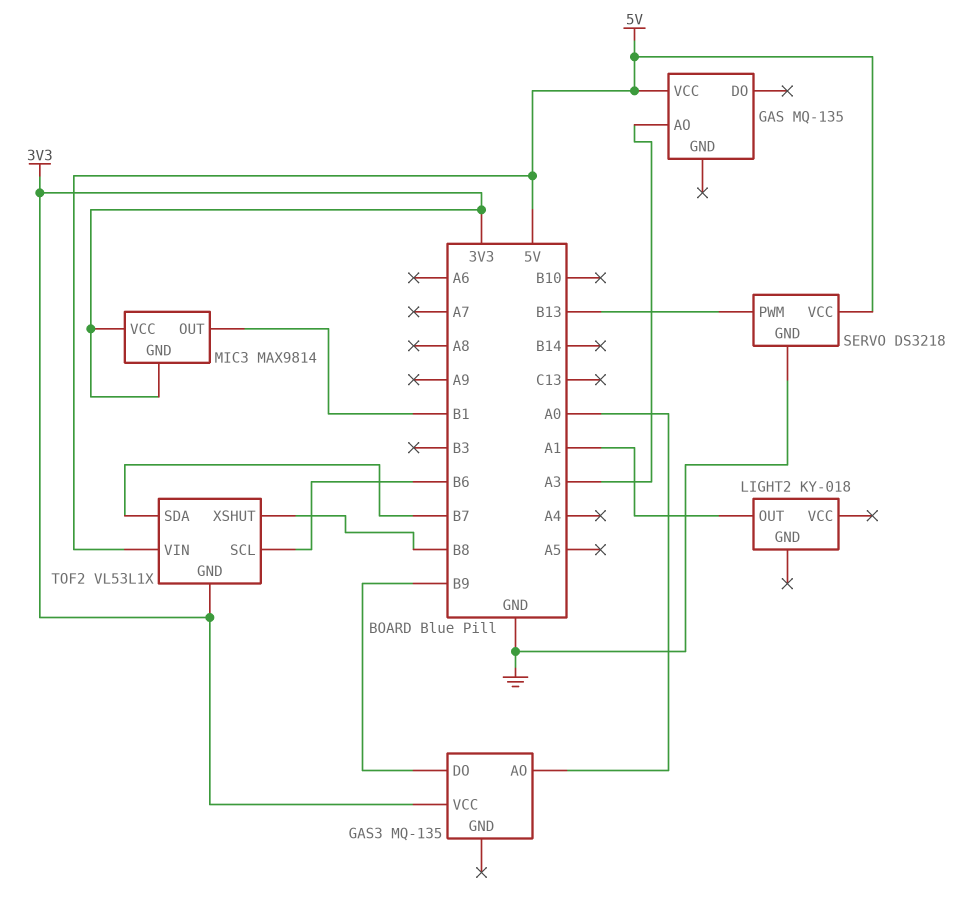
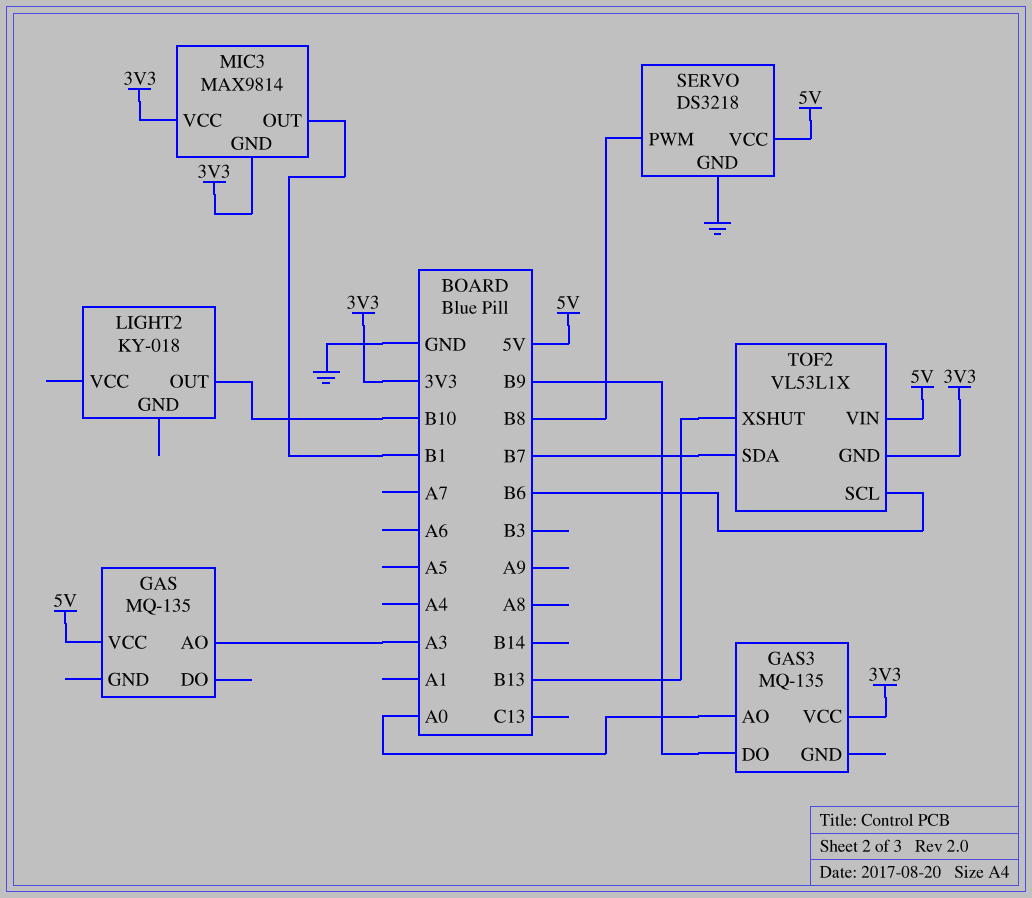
LIGHT2 pin OUT: A1 -> B10
SERVO pin PWM: B13 -> B8
TOF2 pin XSHUT: B8 -> B13

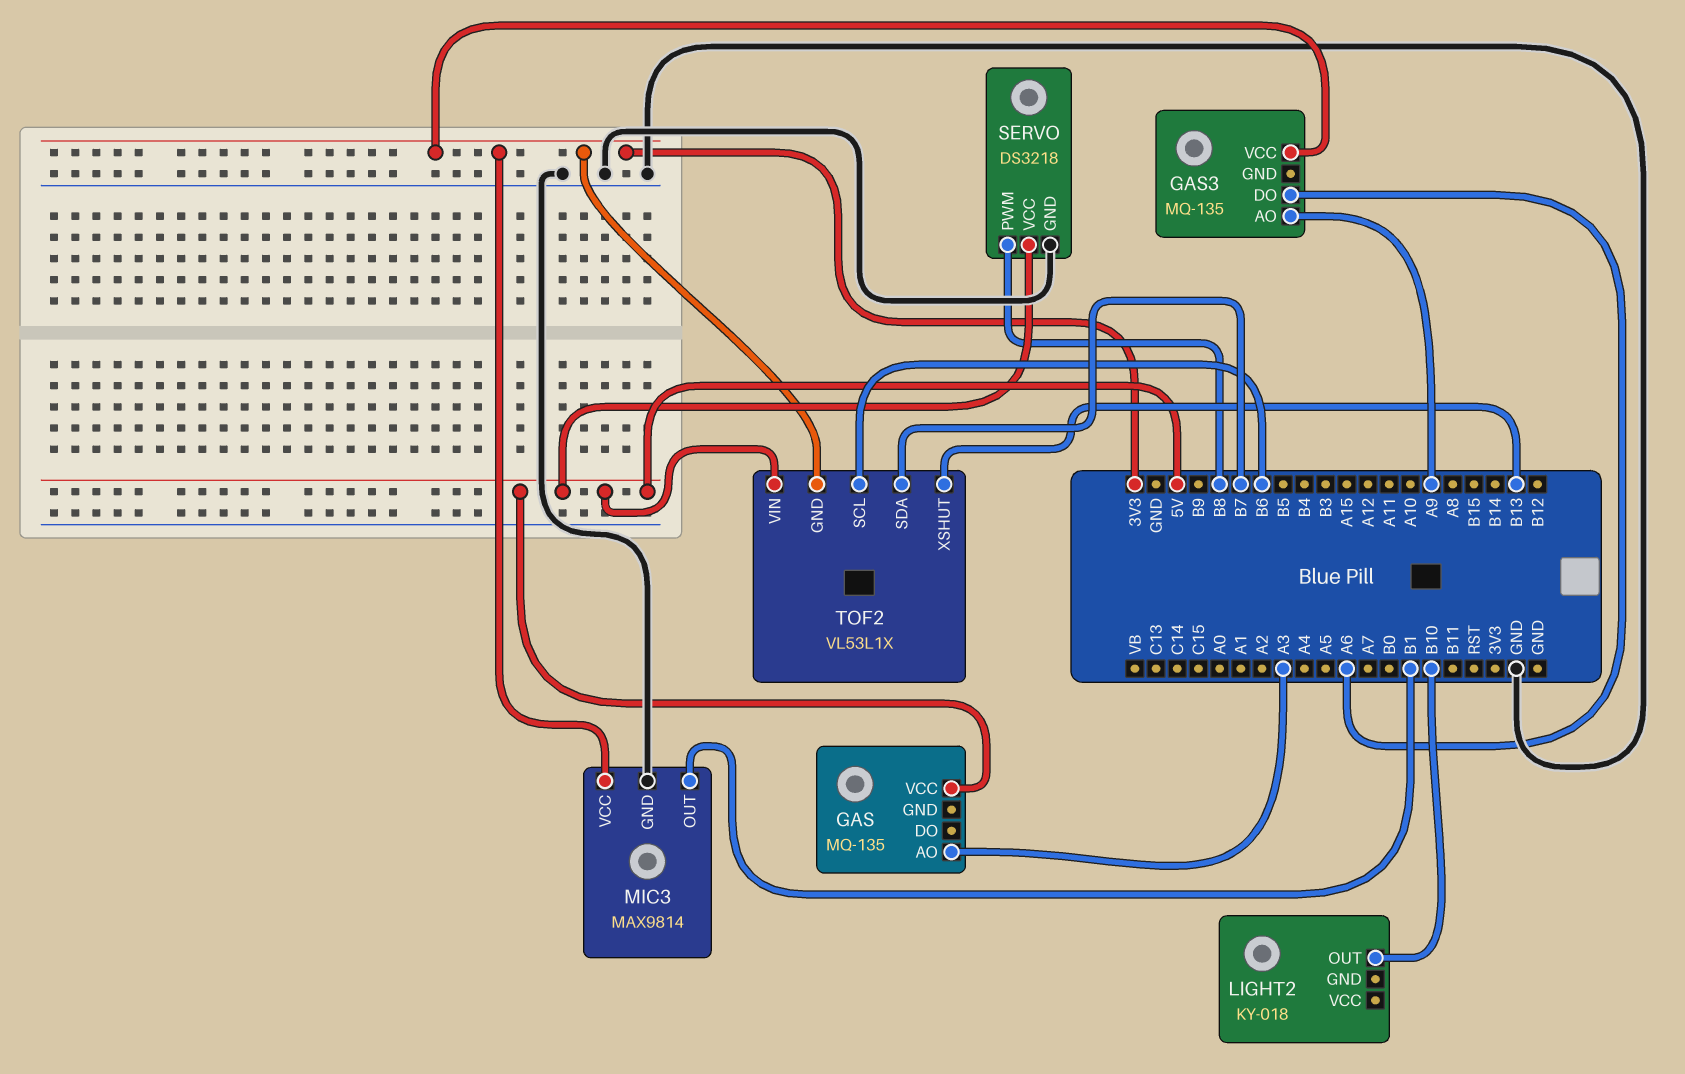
GAS3 pin AO: A0 -> A9
GAS3 pin DO: B9 -> A6
MIC3 pin GND: 3V3 -> GND

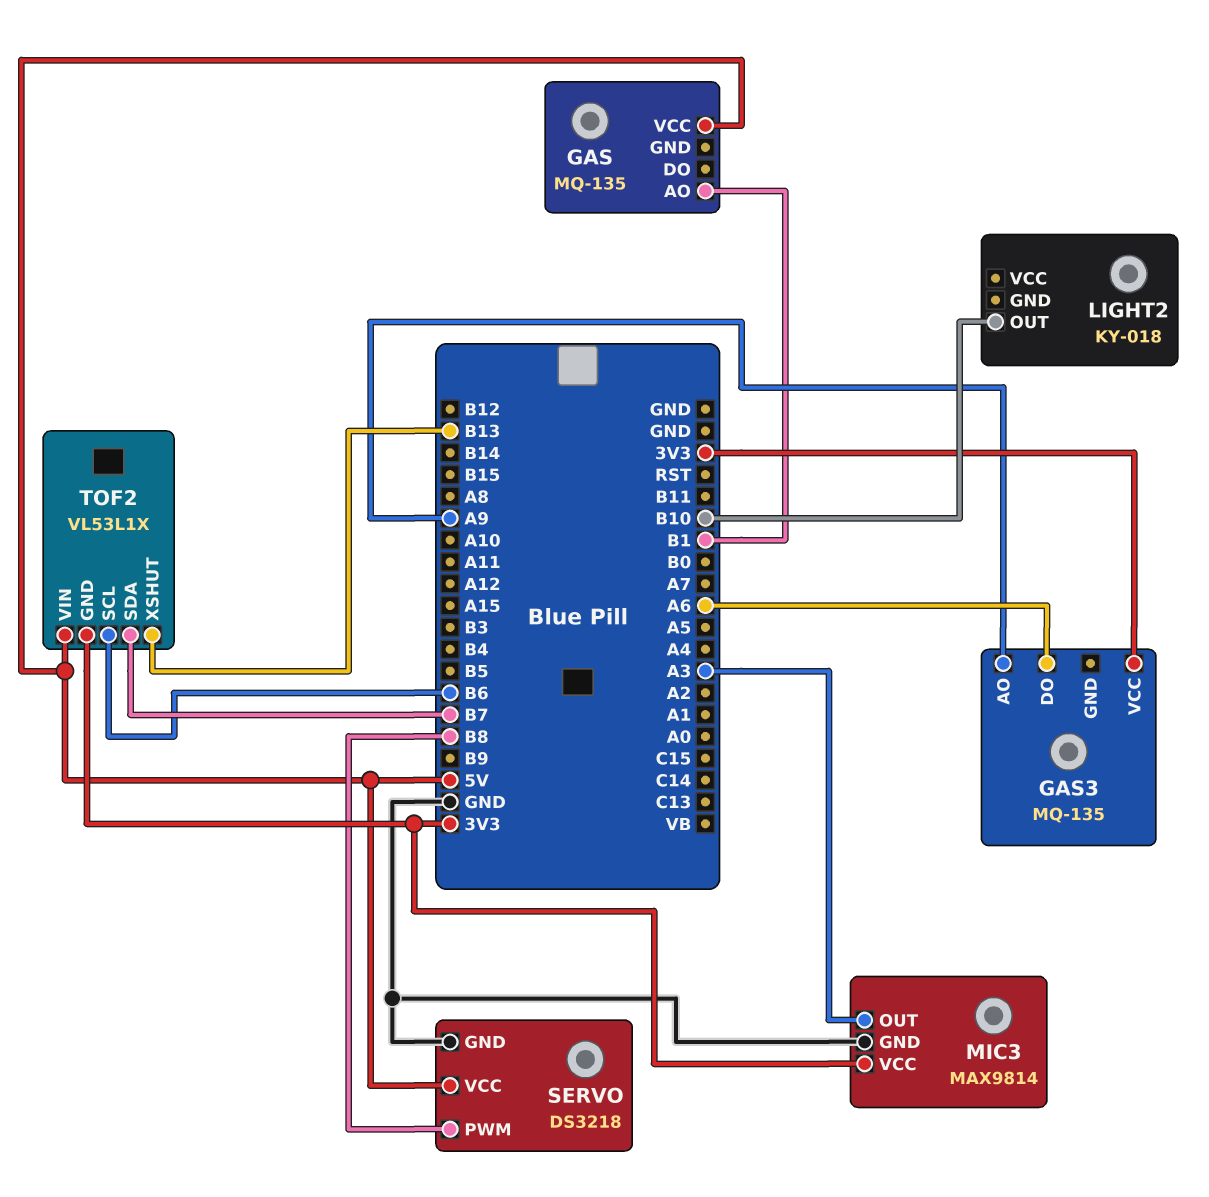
GAS pin AO: A3 -> B1
MIC3 pin OUT: B1 -> A3

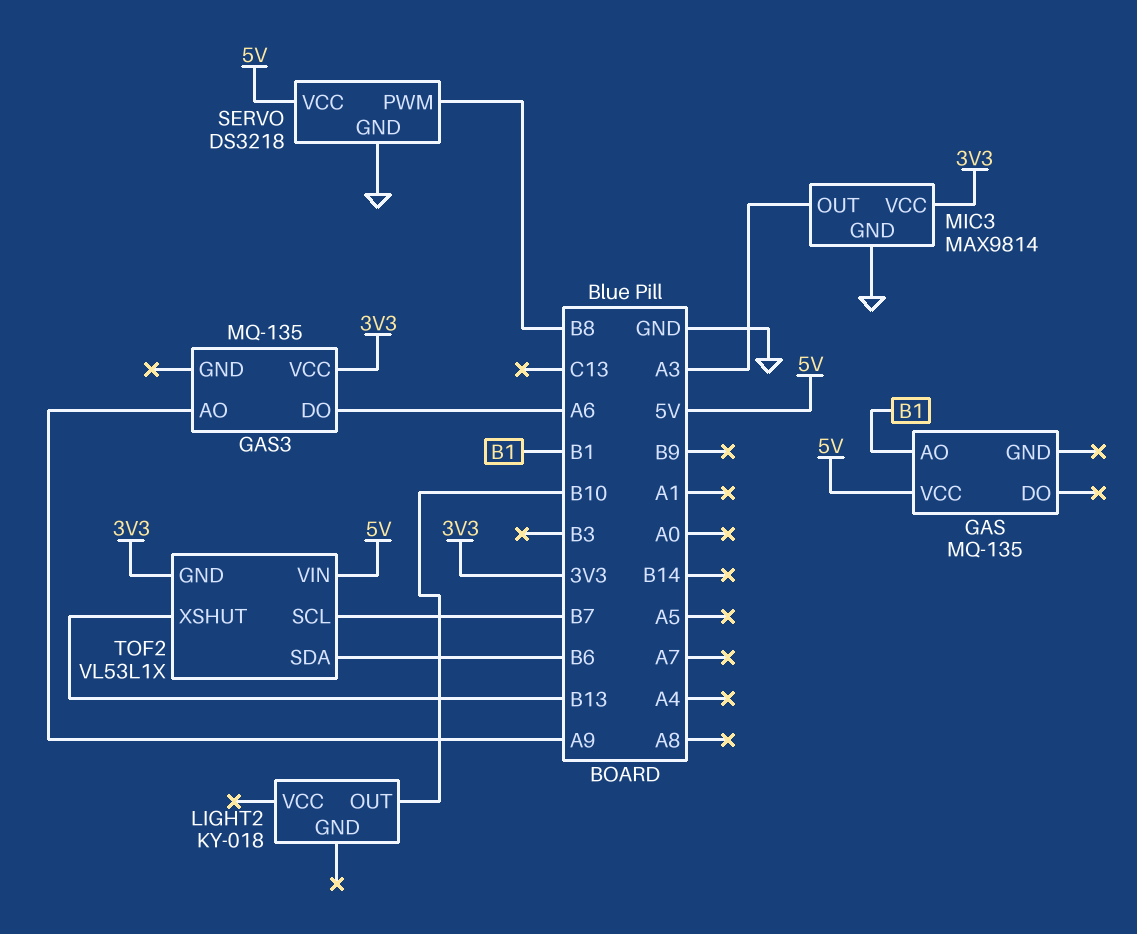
TOF2 pin SCL: B6 -> B7
TOF2 pin SDA: B7 -> B6

